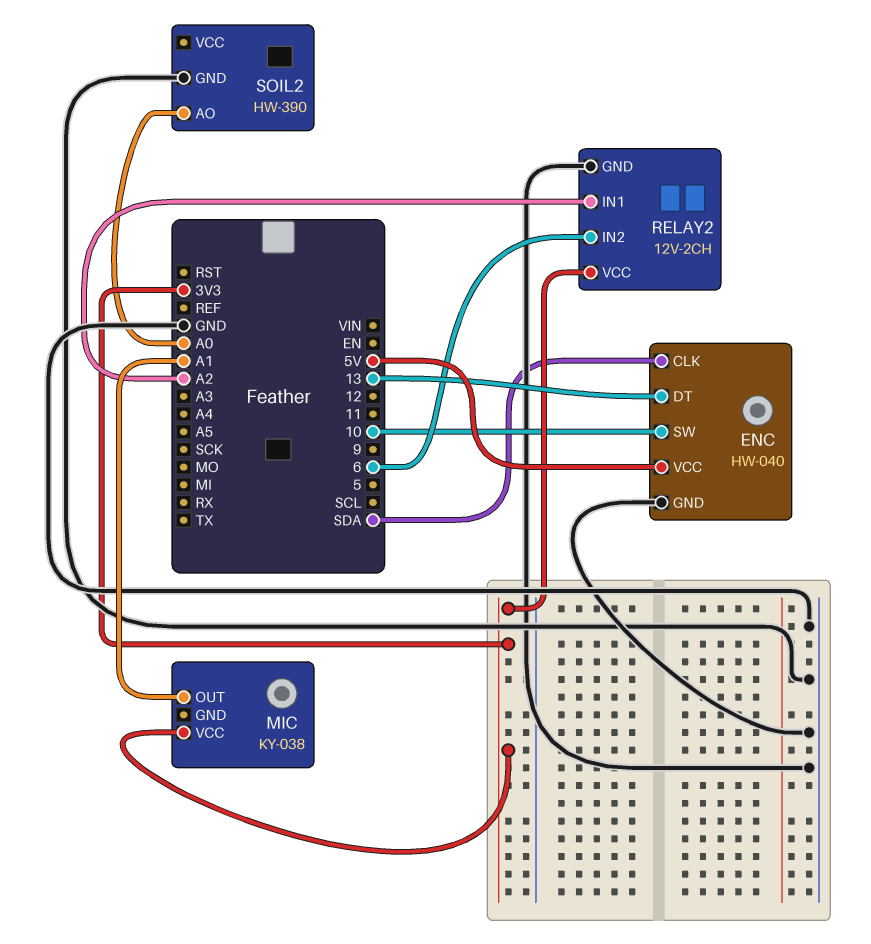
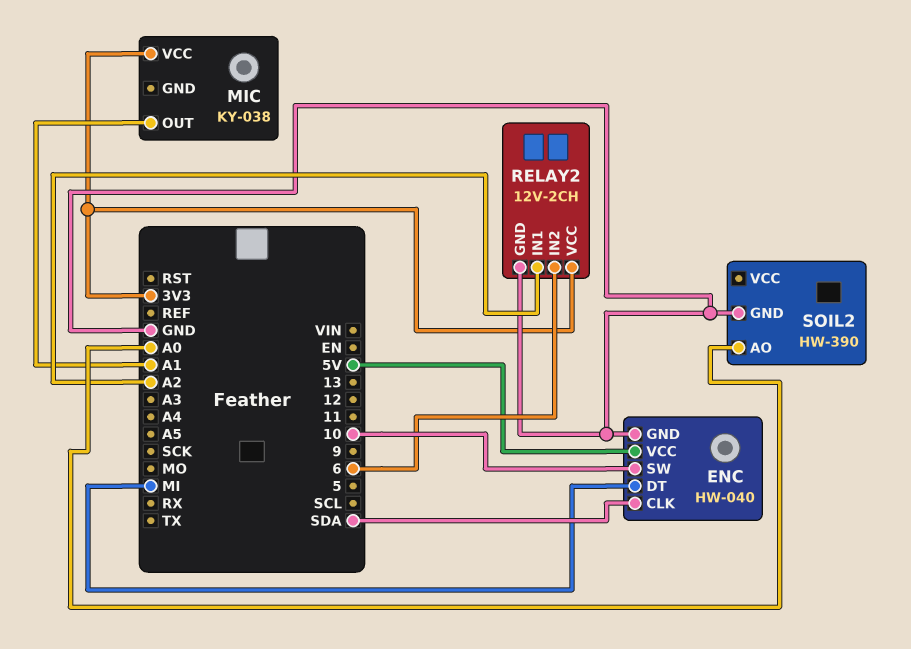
ENC pin DT: 13 -> MI

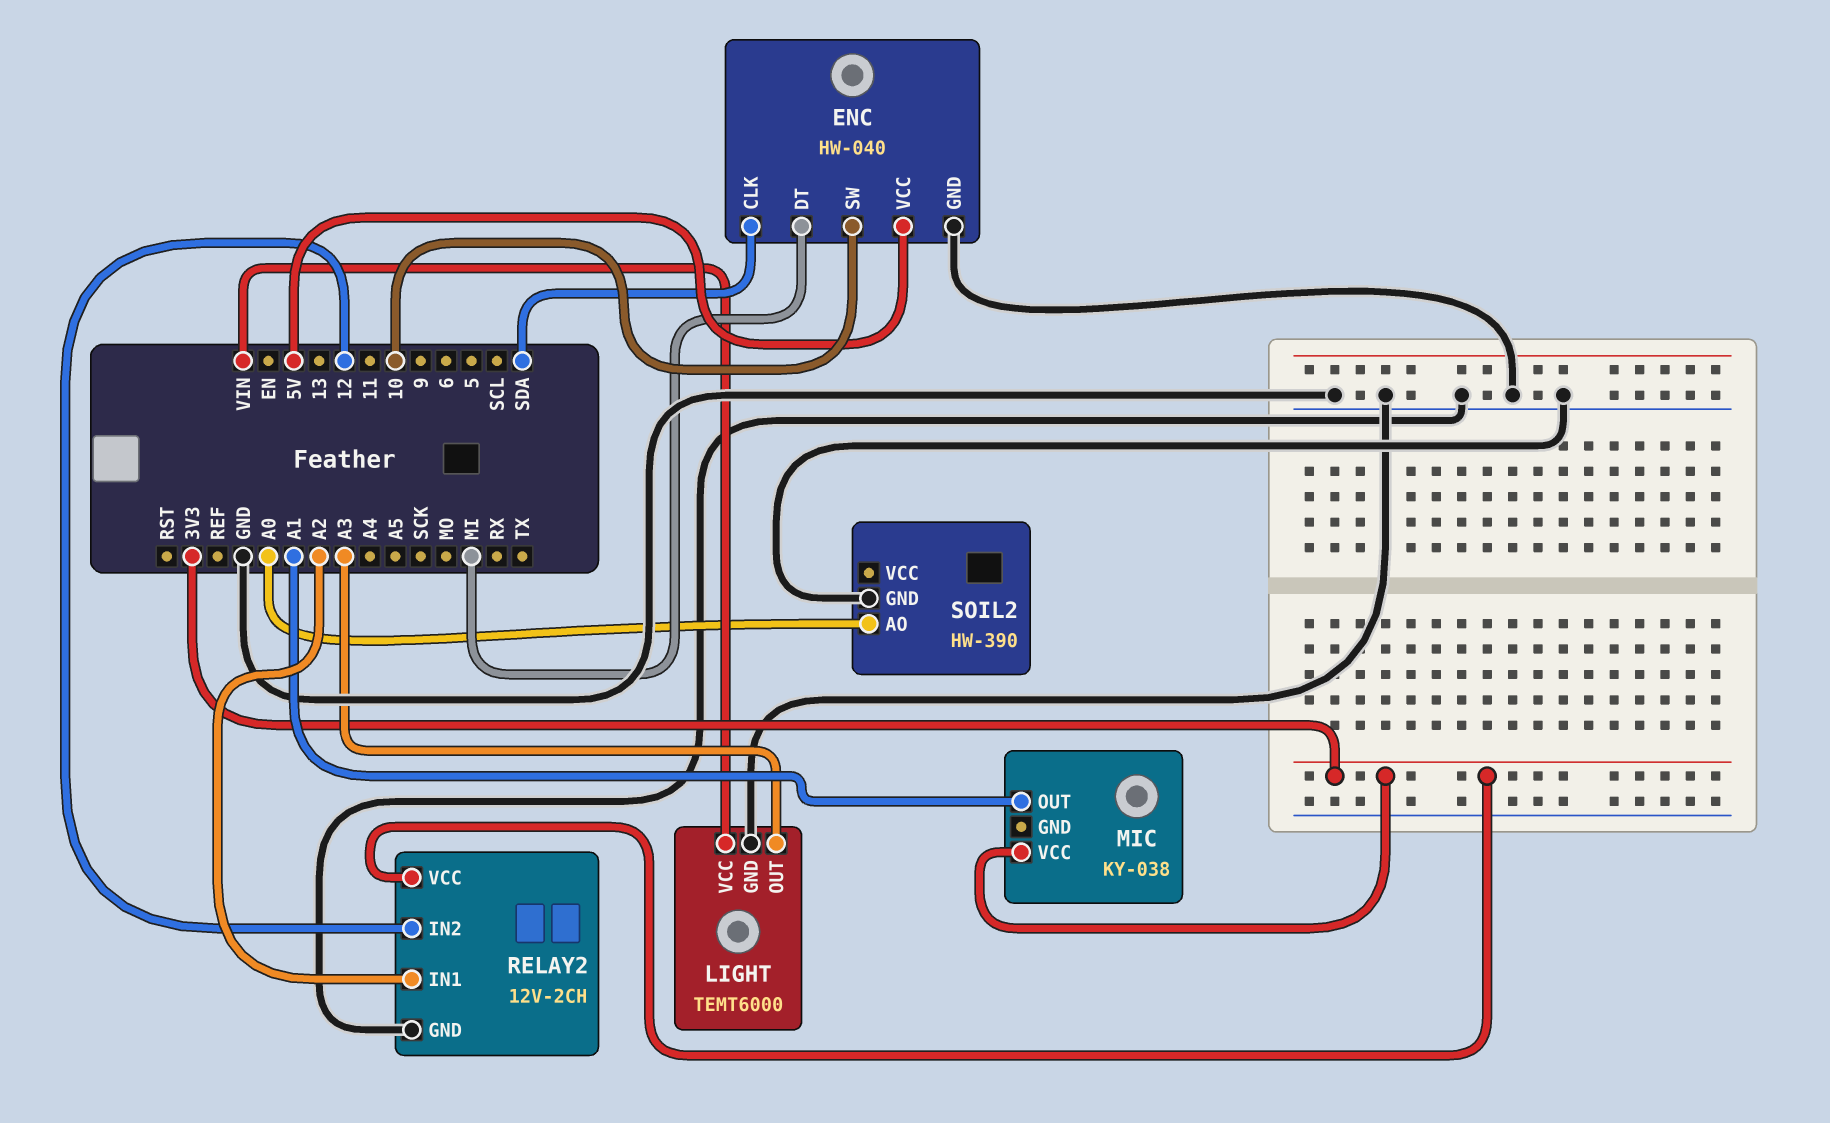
LIGHT: none -> TEMT6000
LIGHT pin GND: none -> GND
LIGHT pin OUT: none -> A3
LIGHT pin VCC: none -> VIN
RELAY2 pin IN2: 6 -> 12

